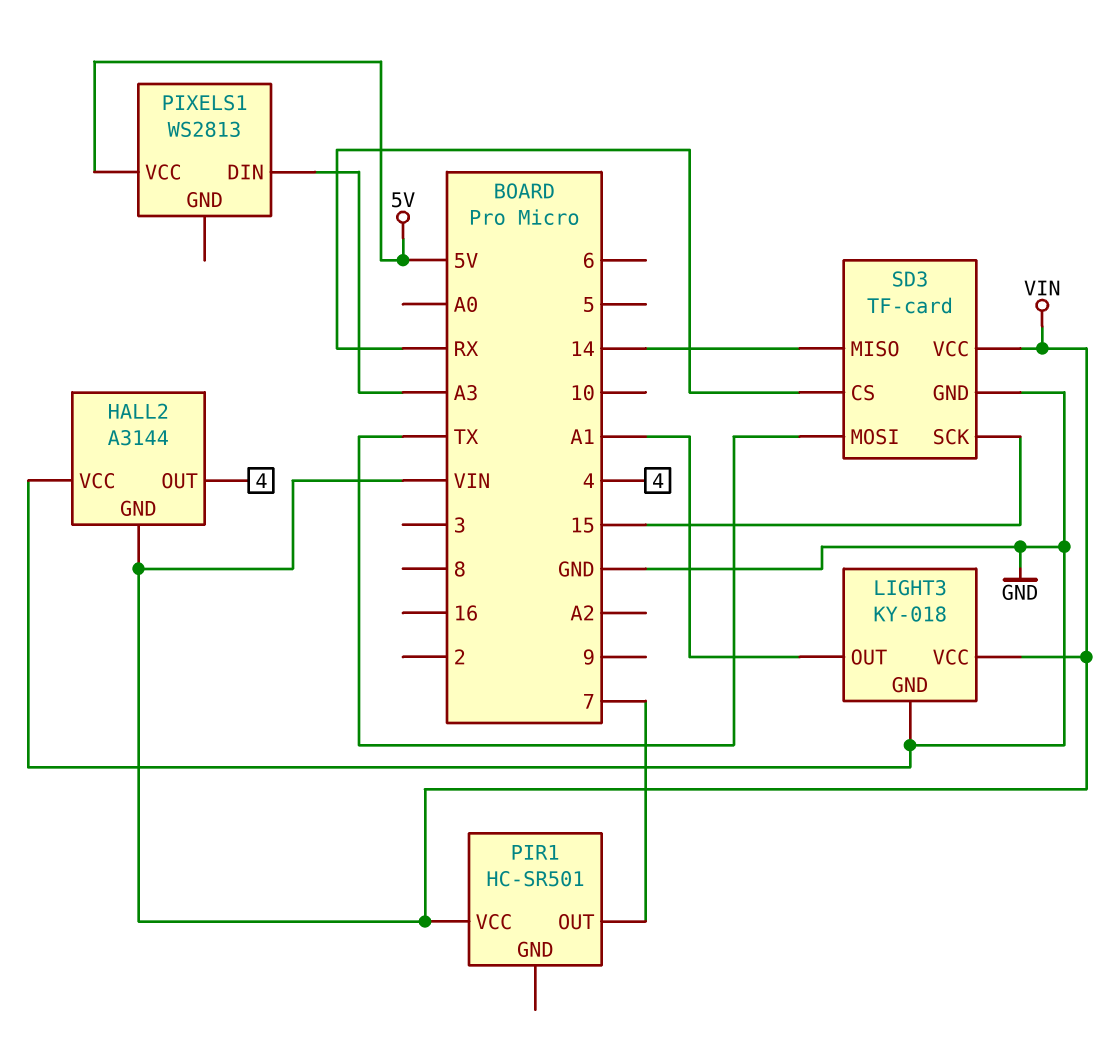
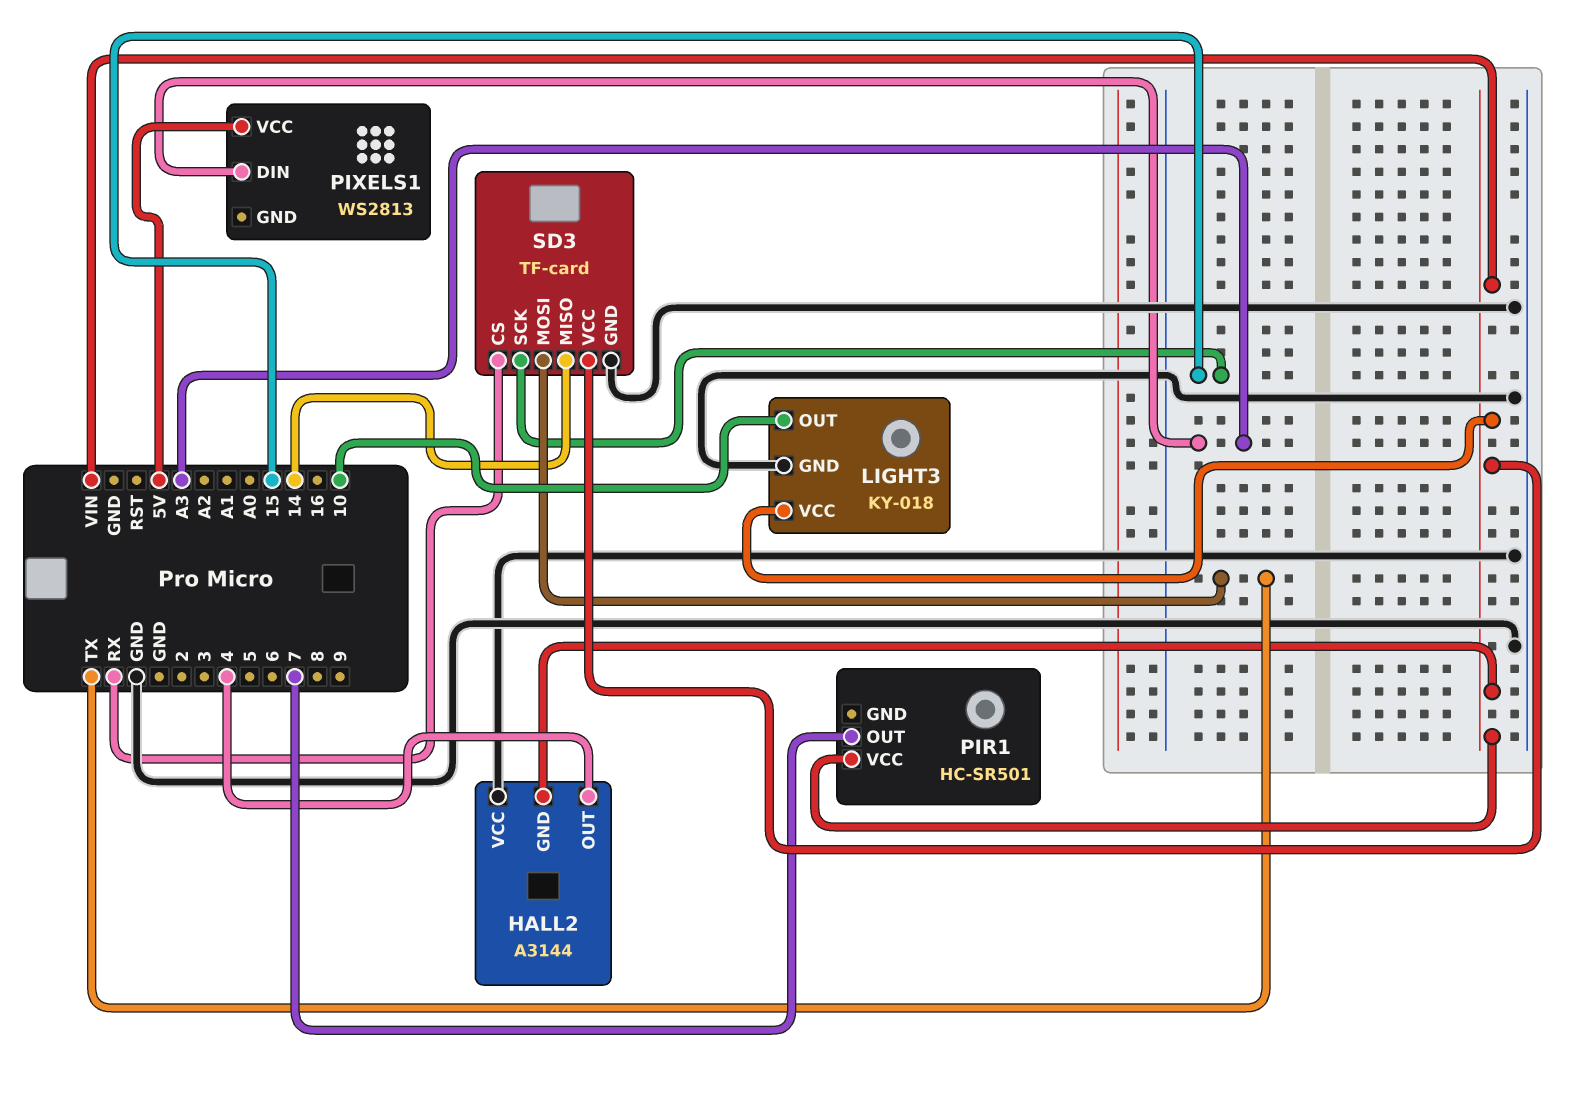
LIGHT3 pin OUT: A1 -> 10

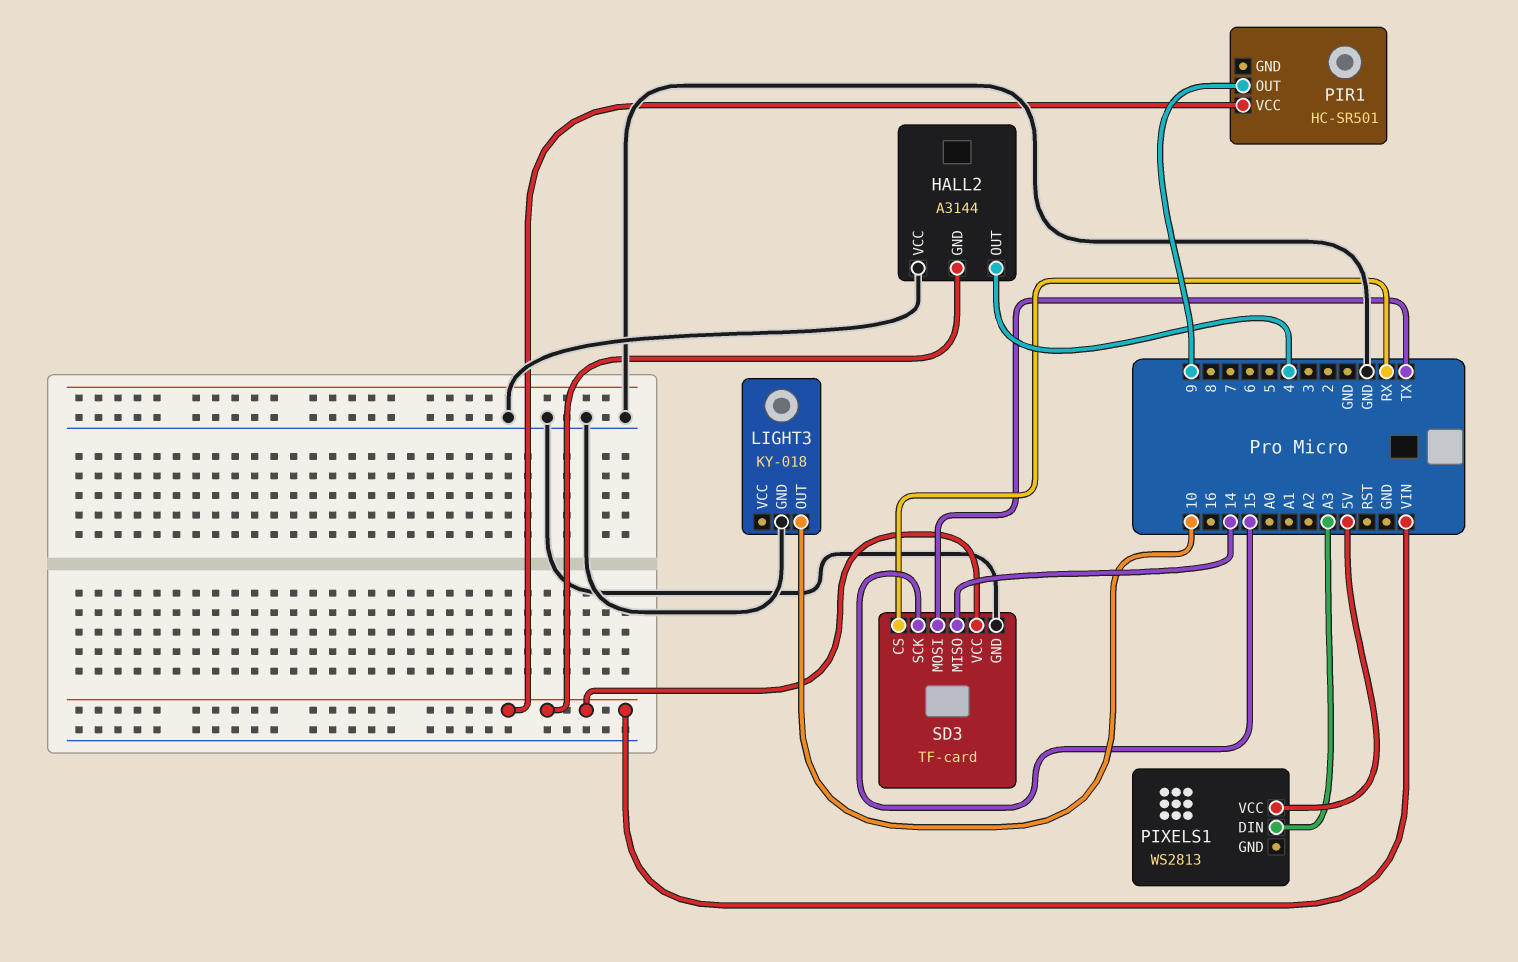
LIGHT3 pin VCC: VIN -> none
PIR1 pin OUT: 7 -> 9

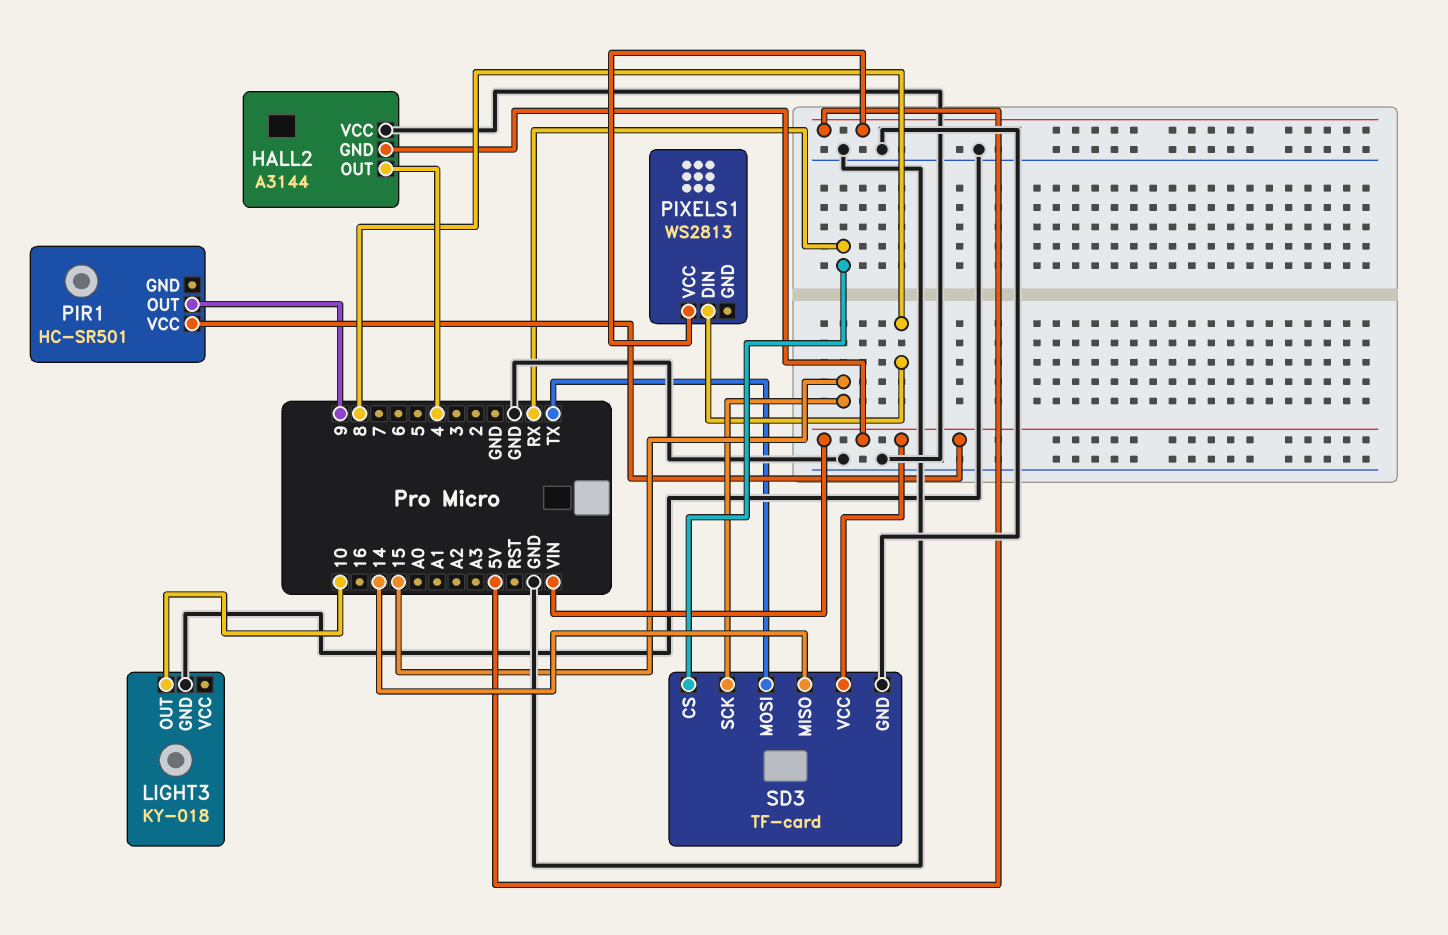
PIXELS1 pin DIN: A3 -> 8

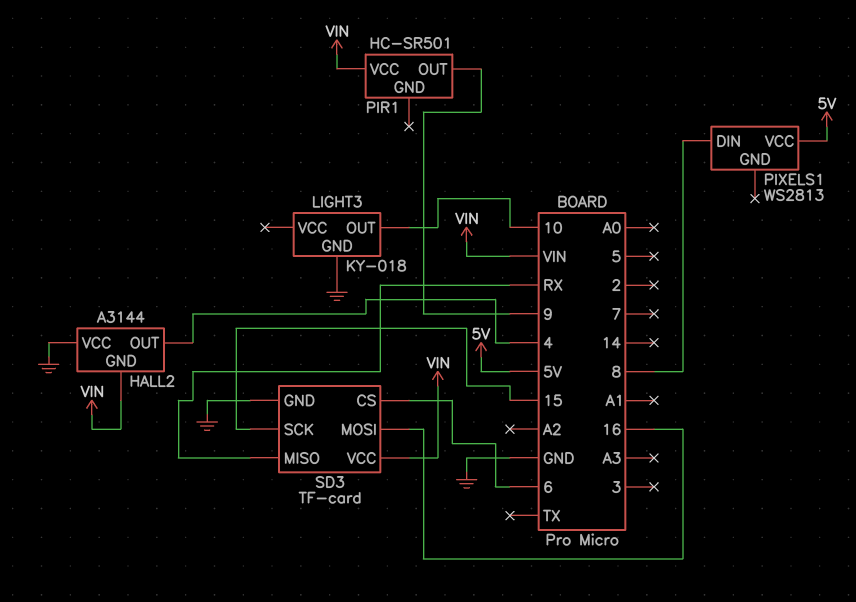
SD3 pin CS: RX -> 6
SD3 pin MISO: 14 -> RX
SD3 pin MOSI: TX -> 16

